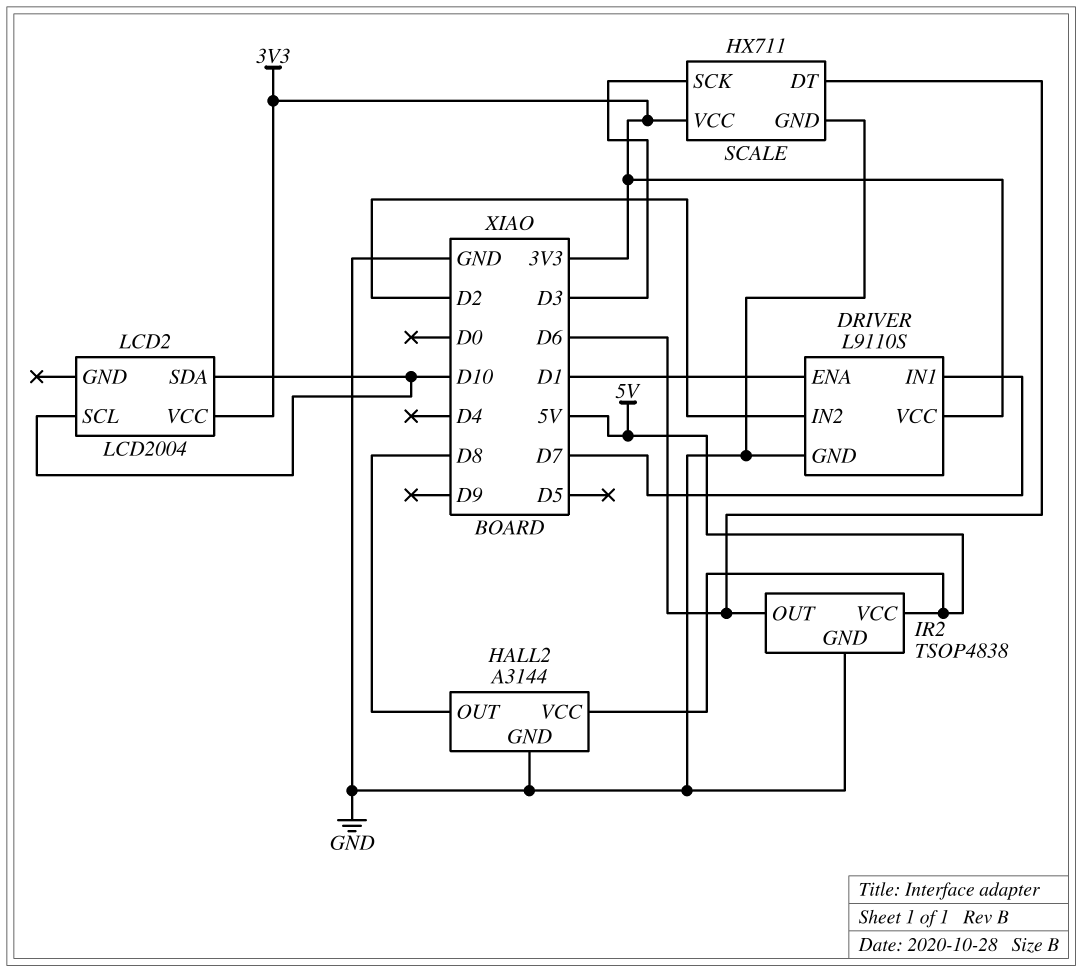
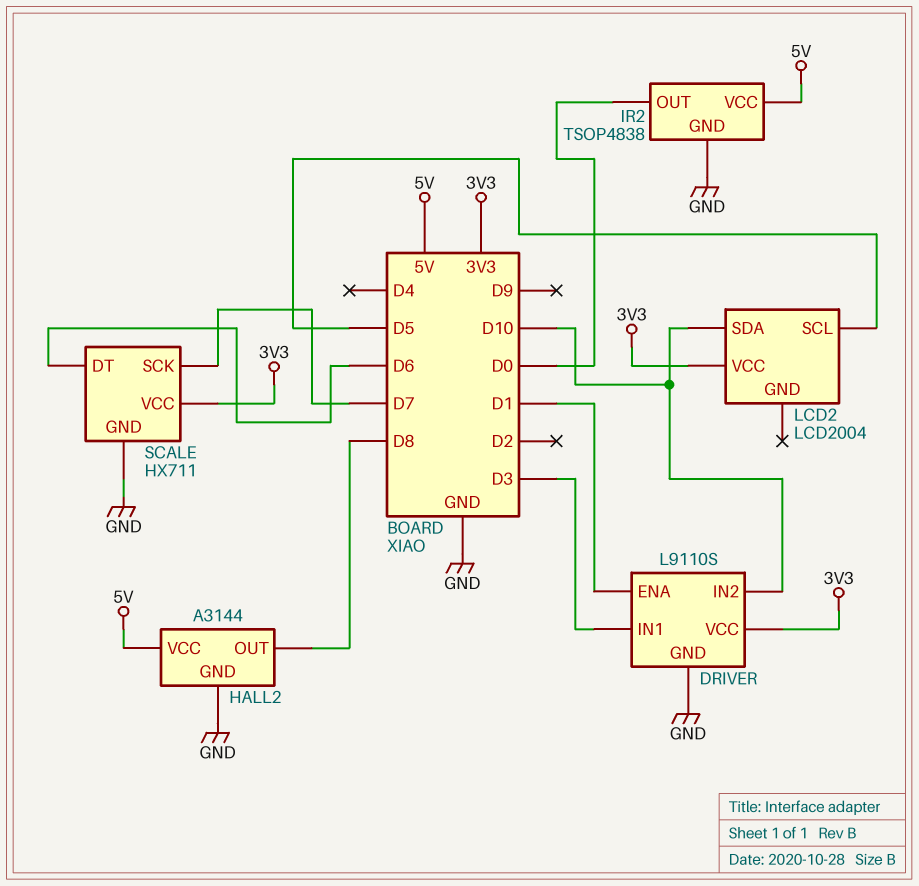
DRIVER pin IN1: D7 -> D3
DRIVER pin IN2: D2 -> D10
IR2 pin OUT: D6 -> D0
LCD2 pin SCL: D10 -> D5
SCALE pin SCK: D3 -> D7

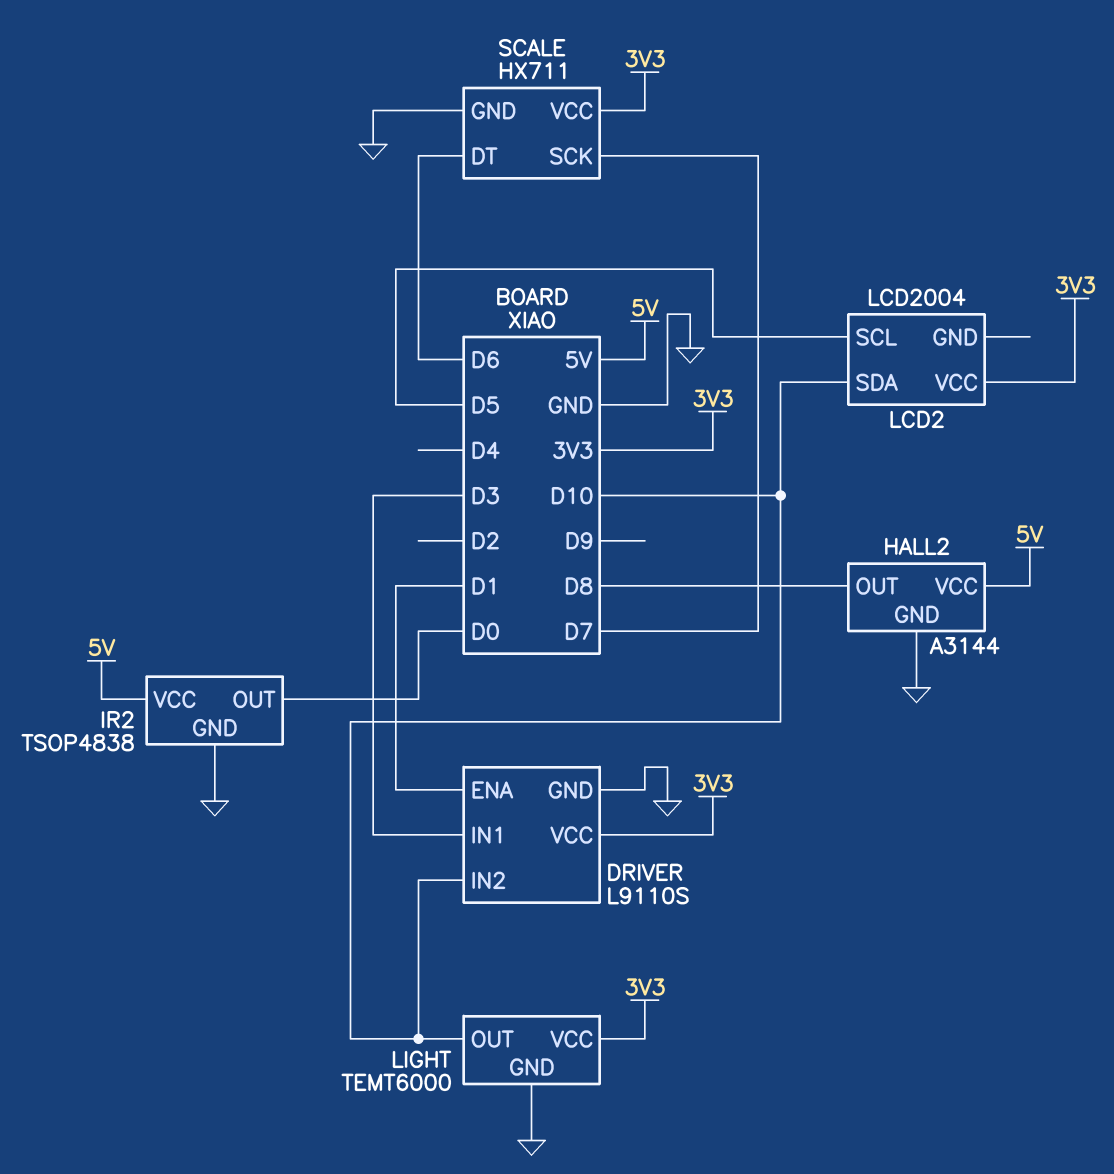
LIGHT: none -> TEMT6000
LIGHT pin GND: none -> GND
LIGHT pin OUT: none -> D10
LIGHT pin VCC: none -> 3V3

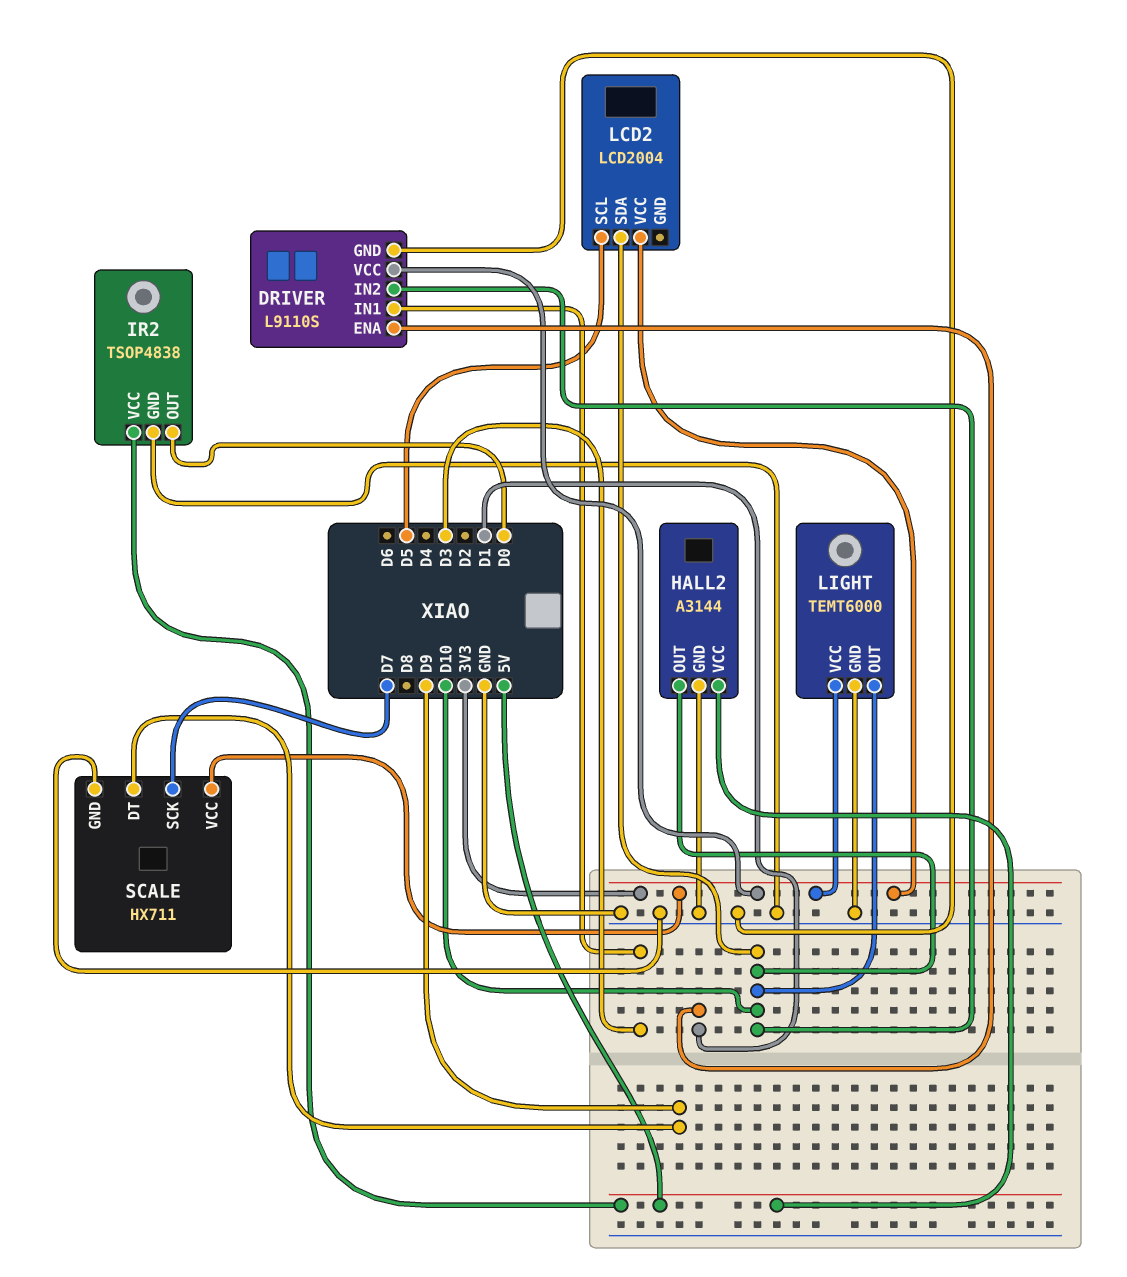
HALL2 pin OUT: D8 -> D10
SCALE pin DT: D6 -> D9

